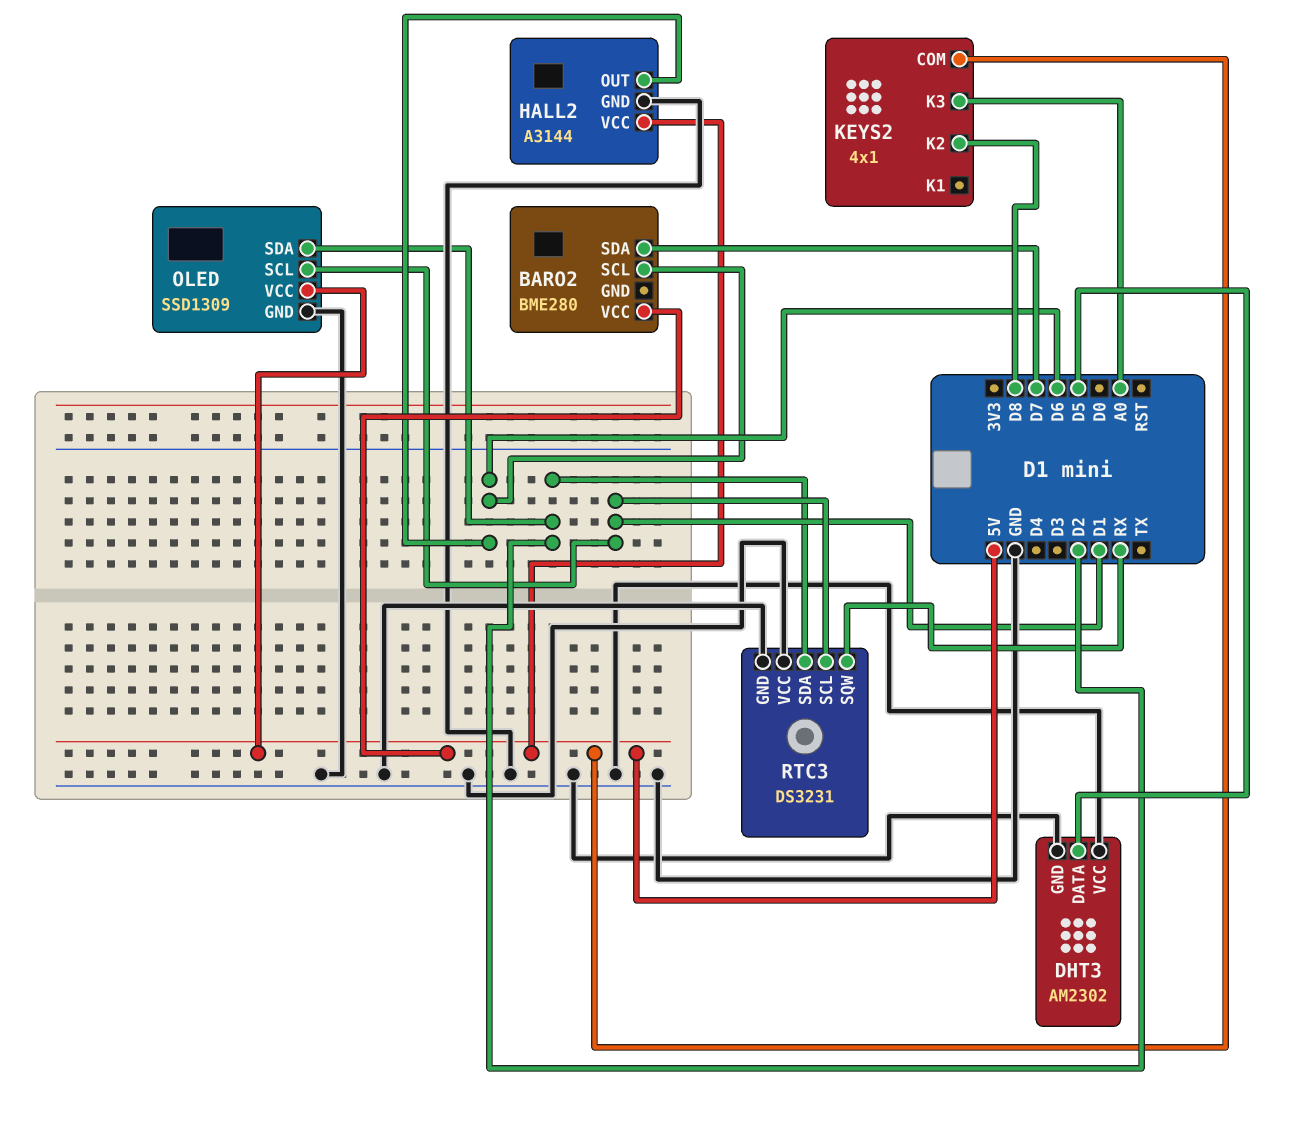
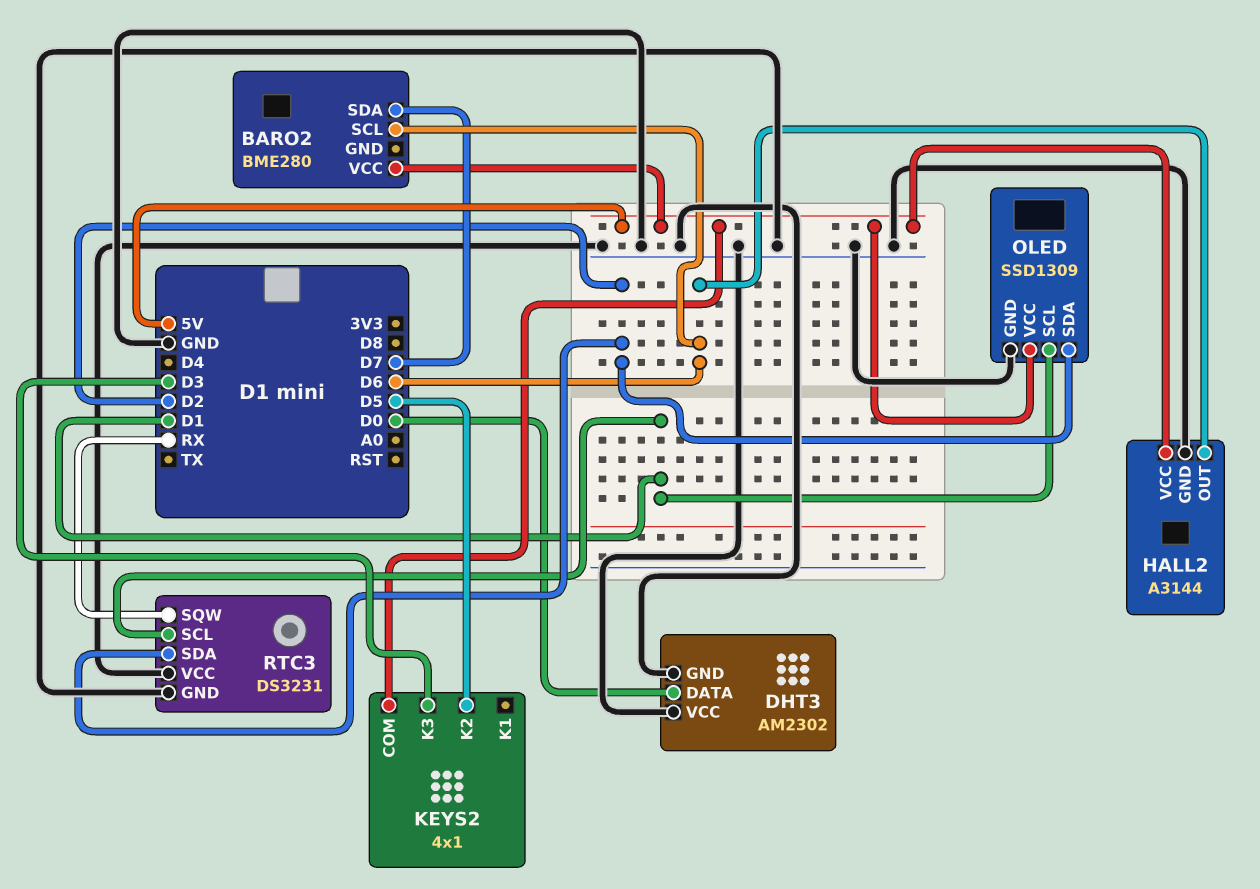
DHT3 pin DATA: D5 -> D0
KEYS2 pin K2: D8 -> D5
KEYS2 pin K3: A0 -> D3

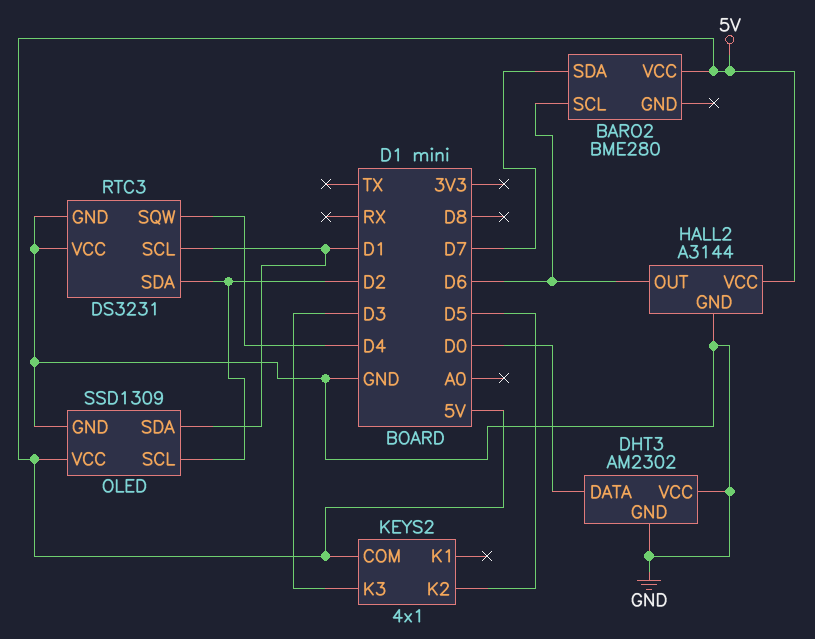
OLED pin SCL: D1 -> D2
OLED pin SDA: D2 -> D1
RTC3 pin SQW: RX -> D4

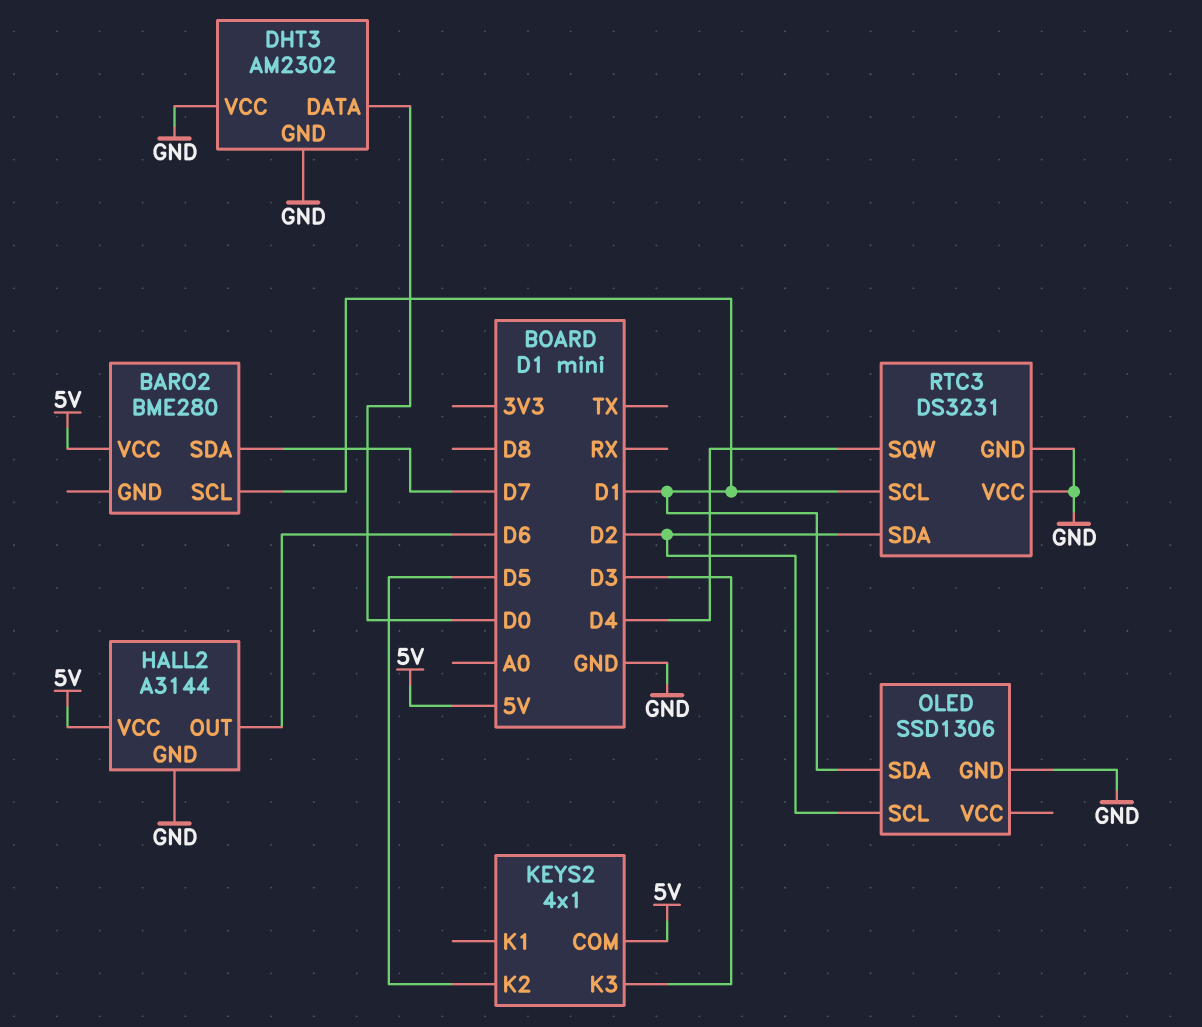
BARO2 pin SCL: D6 -> D1
OLED: SSD1309 -> SSD1306
OLED pin VCC: 5V -> none

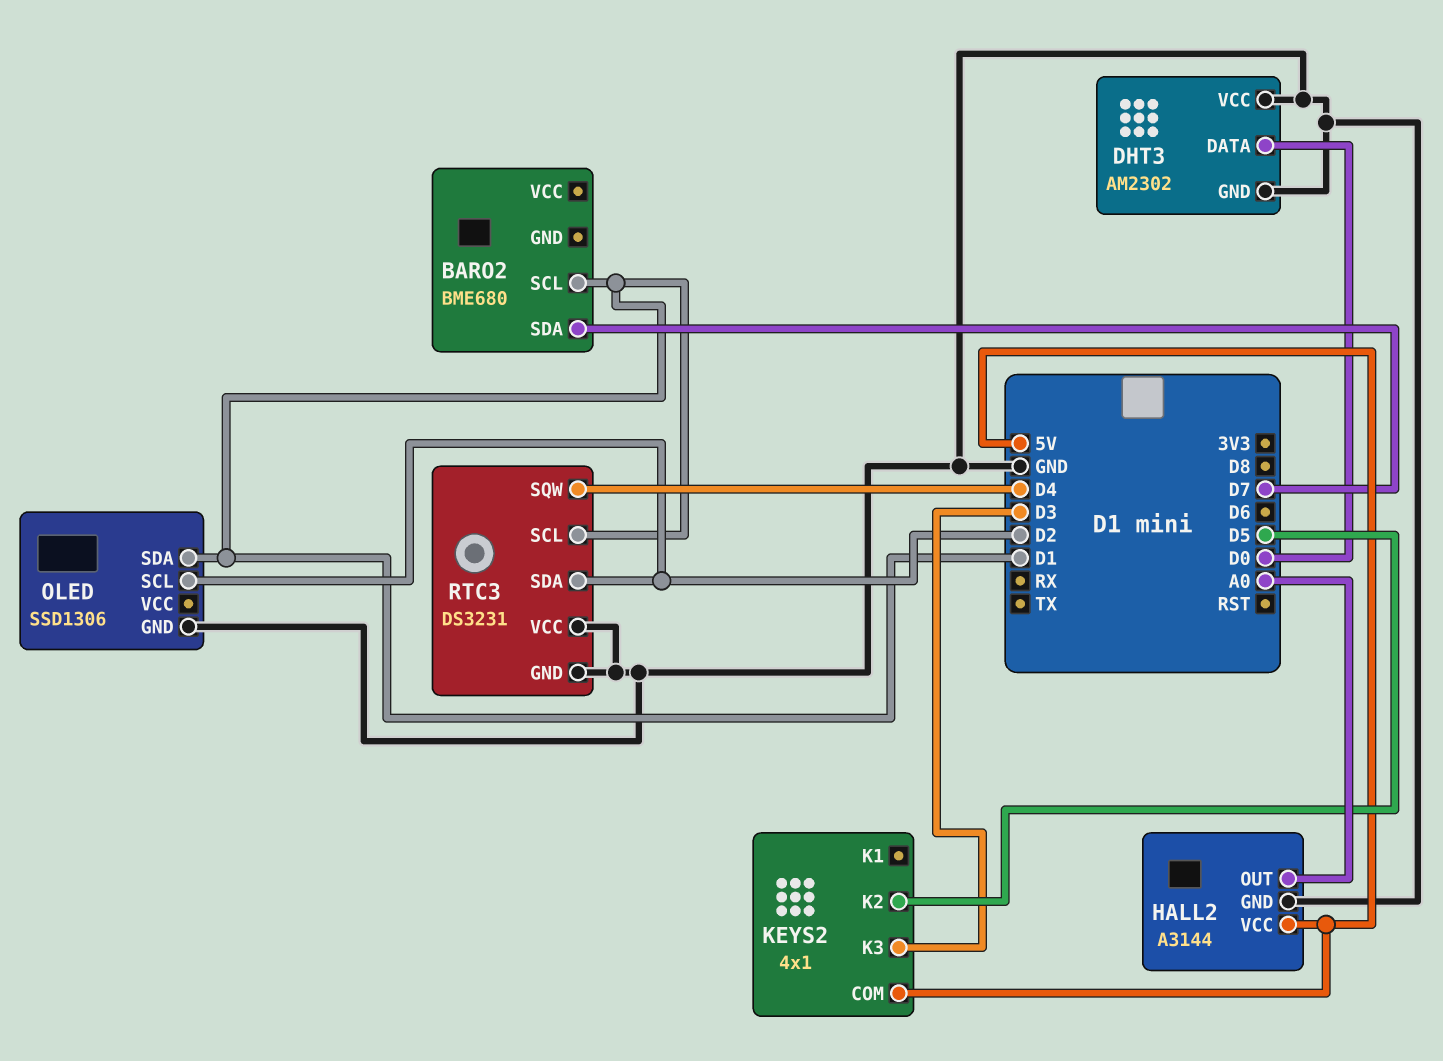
BARO2: BME280 -> BME680
BARO2 pin VCC: 5V -> none
HALL2 pin OUT: D6 -> A0

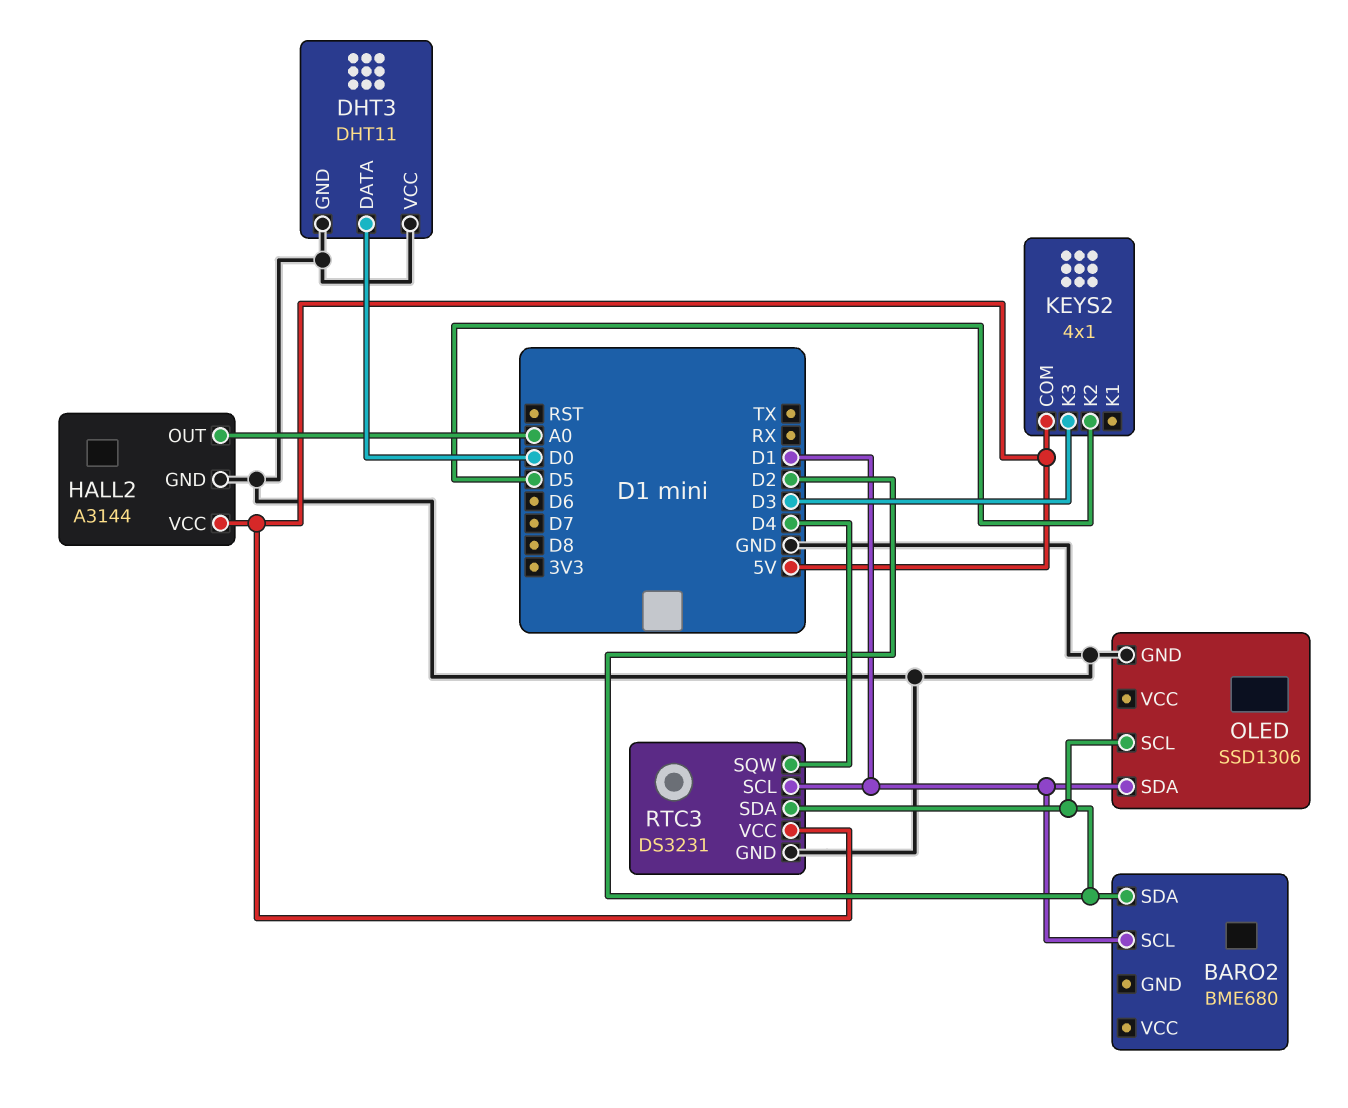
BARO2 pin SDA: D7 -> D2
DHT3: AM2302 -> DHT11
RTC3 pin VCC: GND -> 5V

